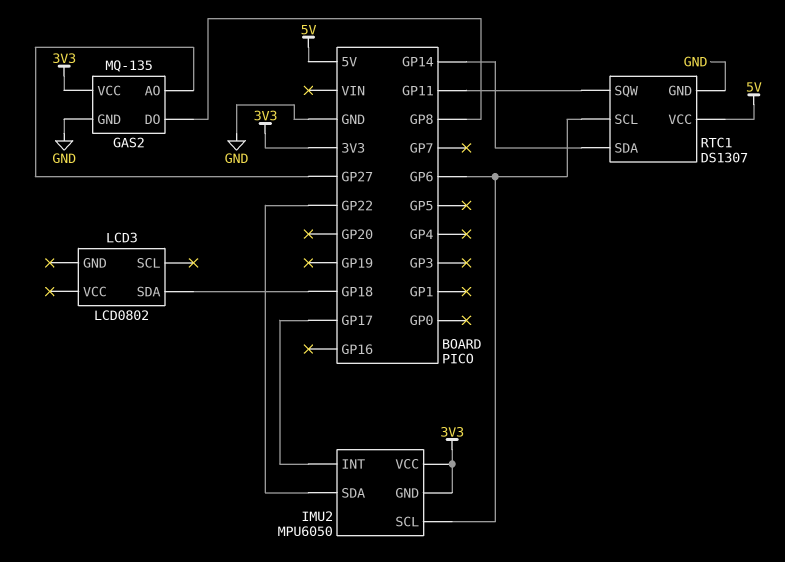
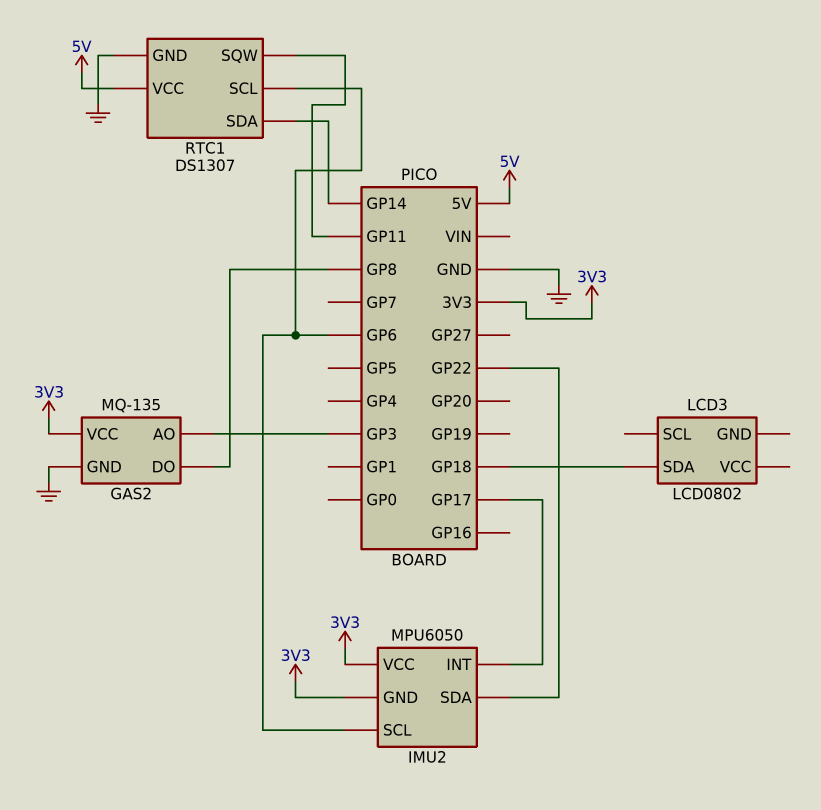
GAS2 pin AO: GP27 -> GP3

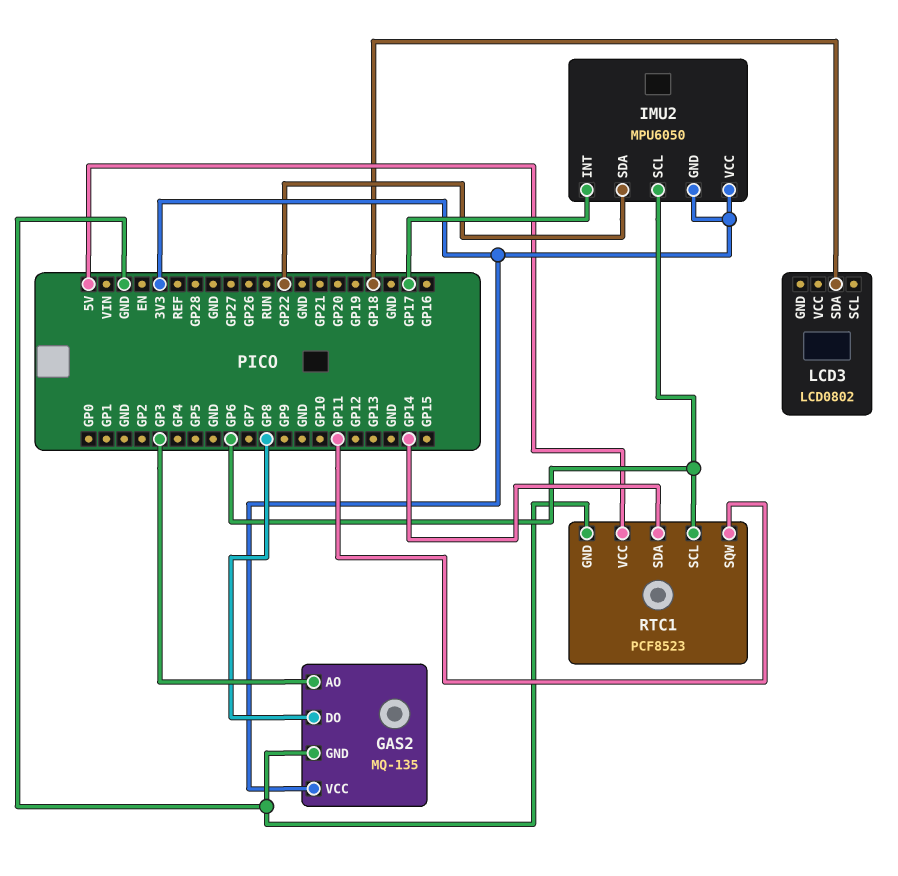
RTC1: DS1307 -> PCF8523

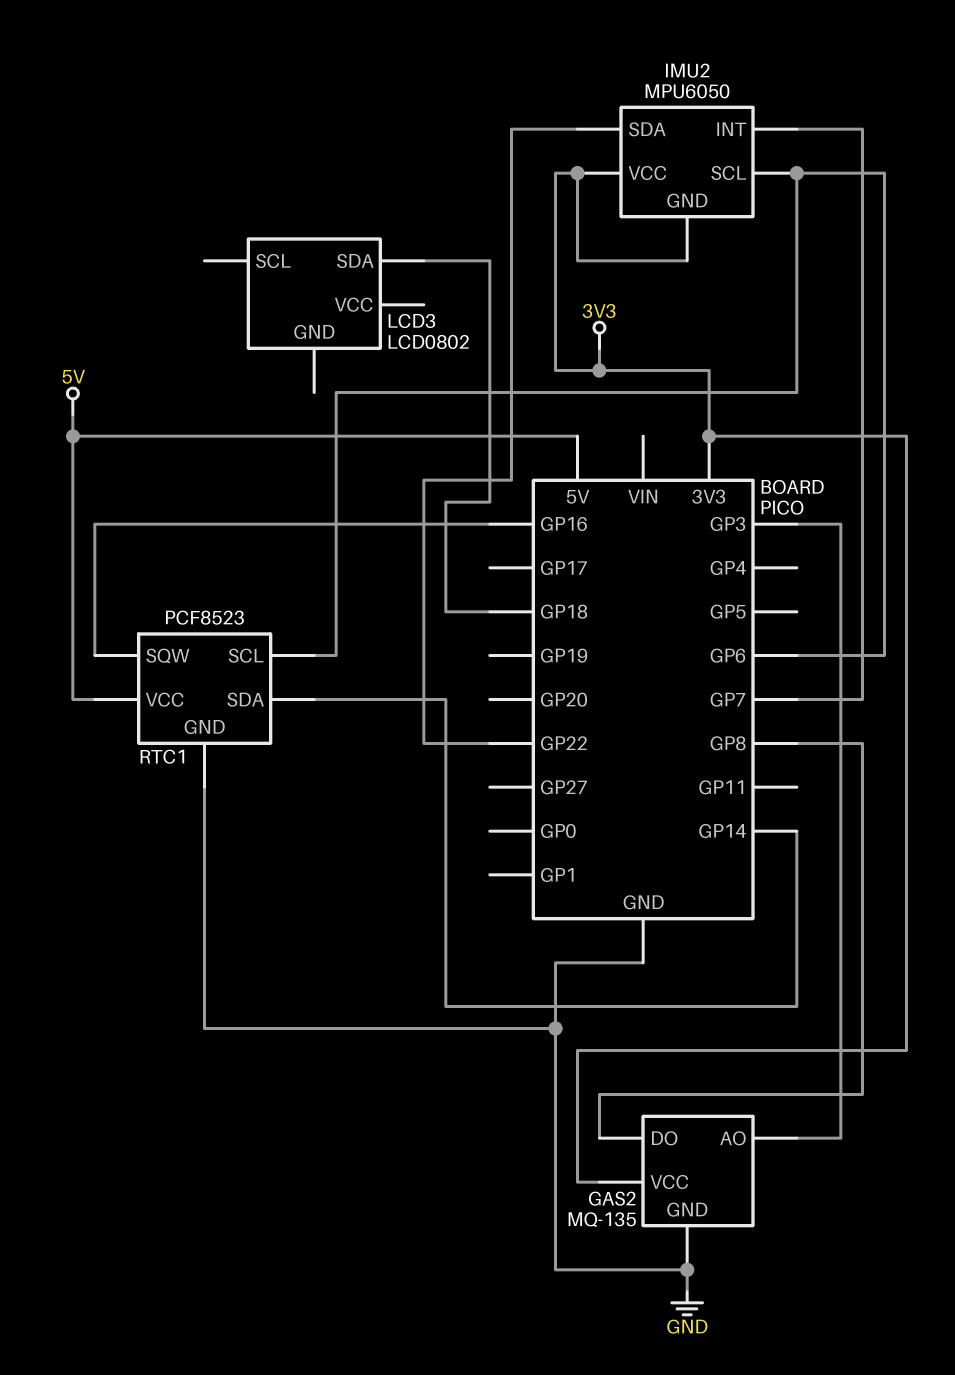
IMU2 pin INT: GP17 -> GP7
RTC1 pin SQW: GP11 -> GP16

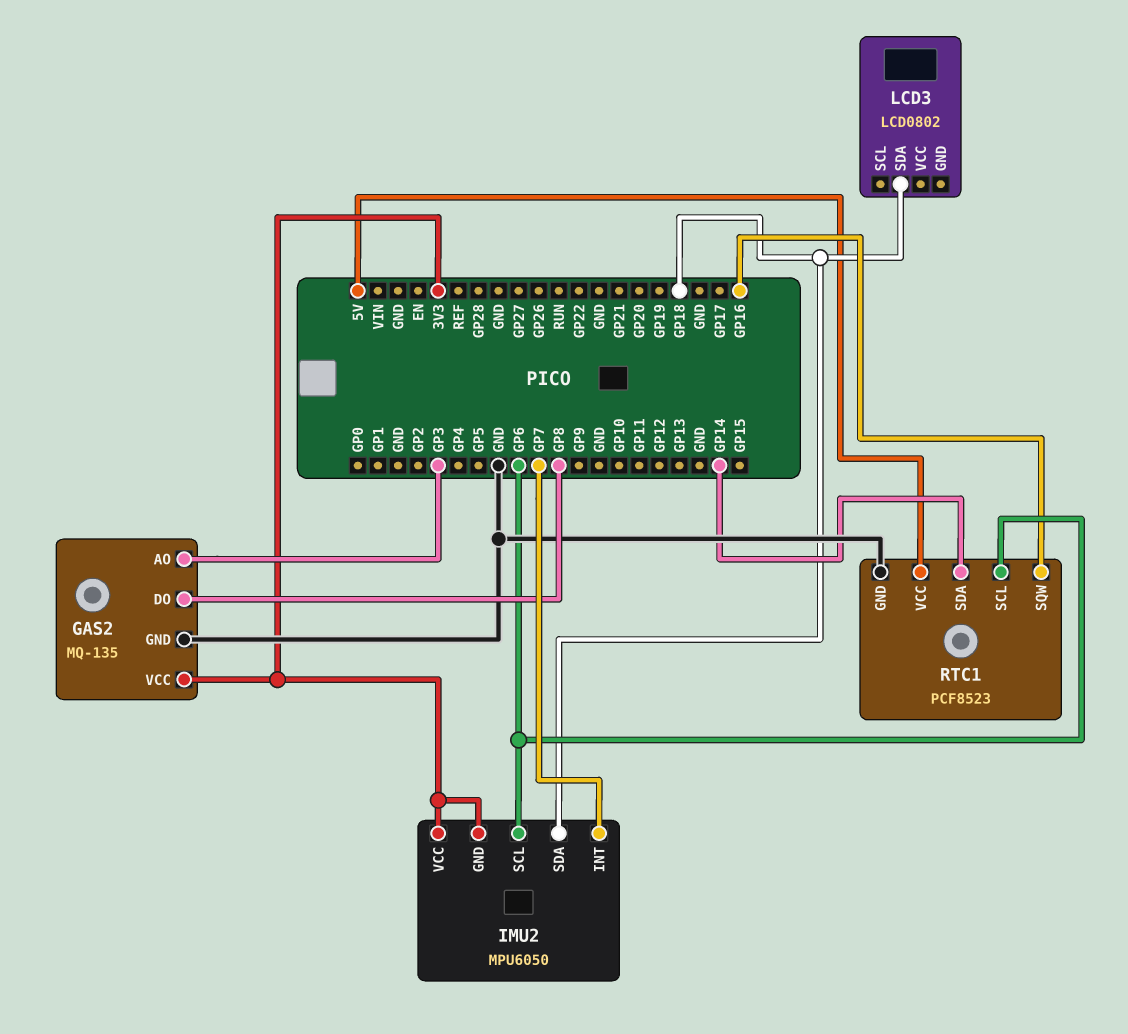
IMU2 pin SDA: GP22 -> GP18

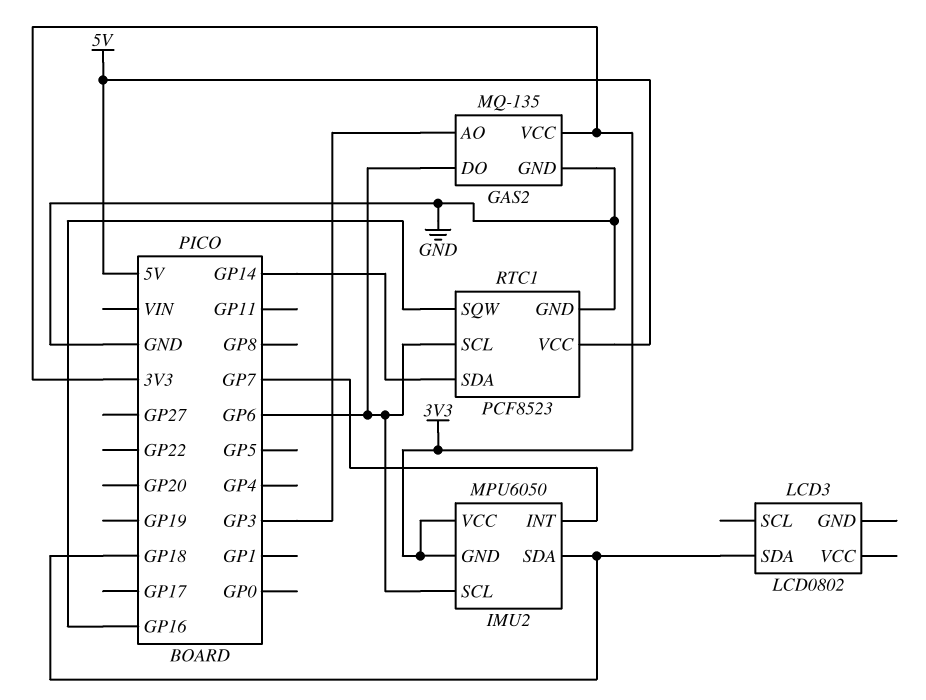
GAS2 pin DO: GP8 -> GP6

